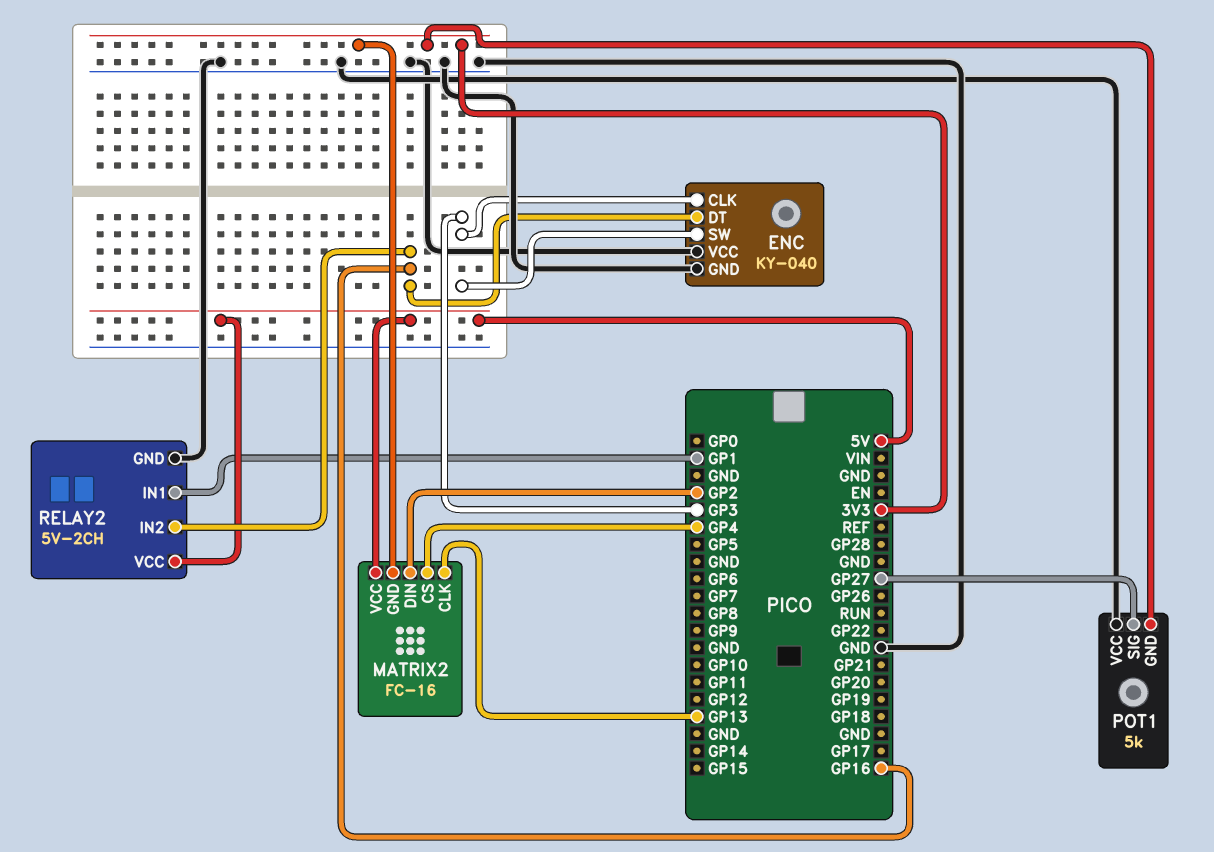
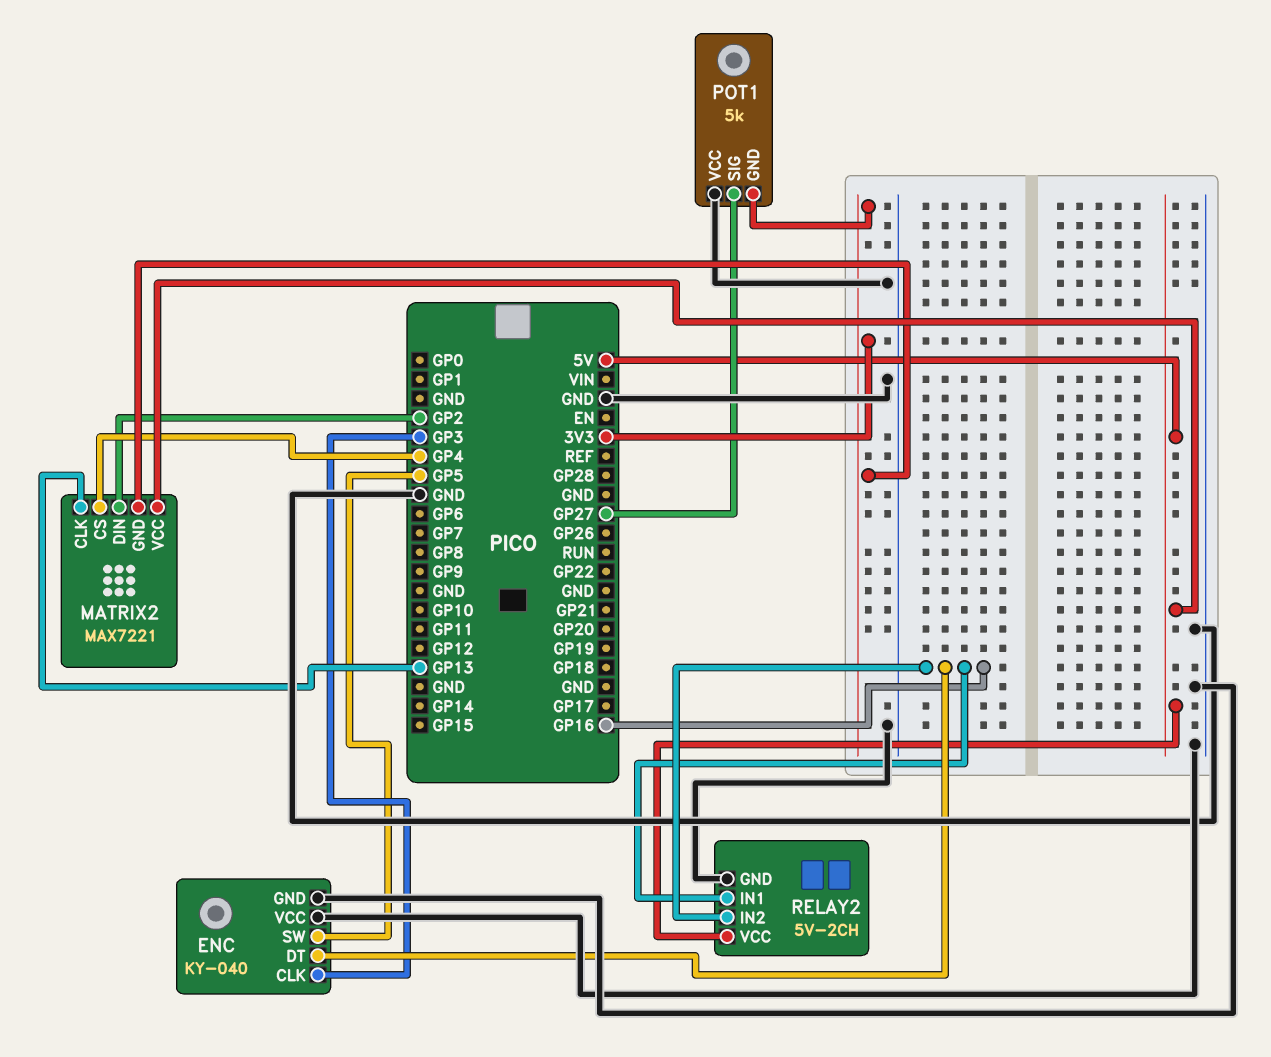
ENC pin SW: GP3 -> GP5
MATRIX2: FC-16 -> MAX7221
RELAY2 pin IN1: GP1 -> GP16

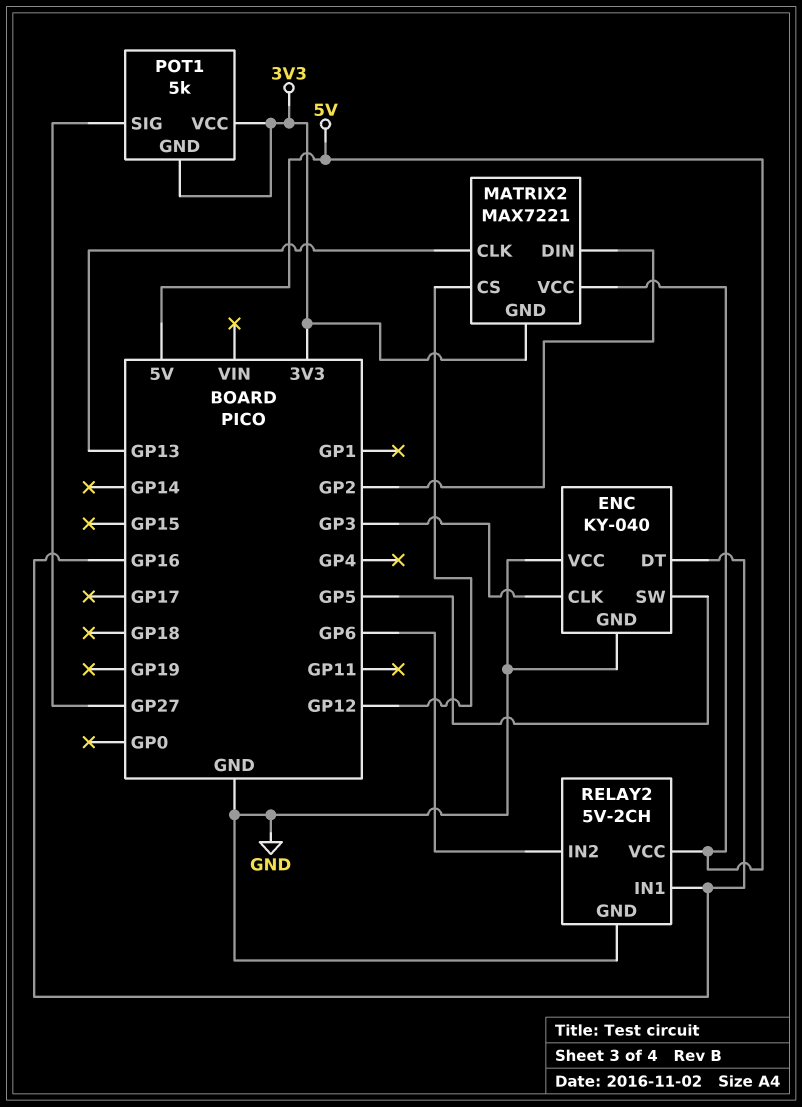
MATRIX2 pin CS: GP4 -> GP12
POT1 pin VCC: GND -> 3V3
RELAY2 pin IN2: GP16 -> GP6

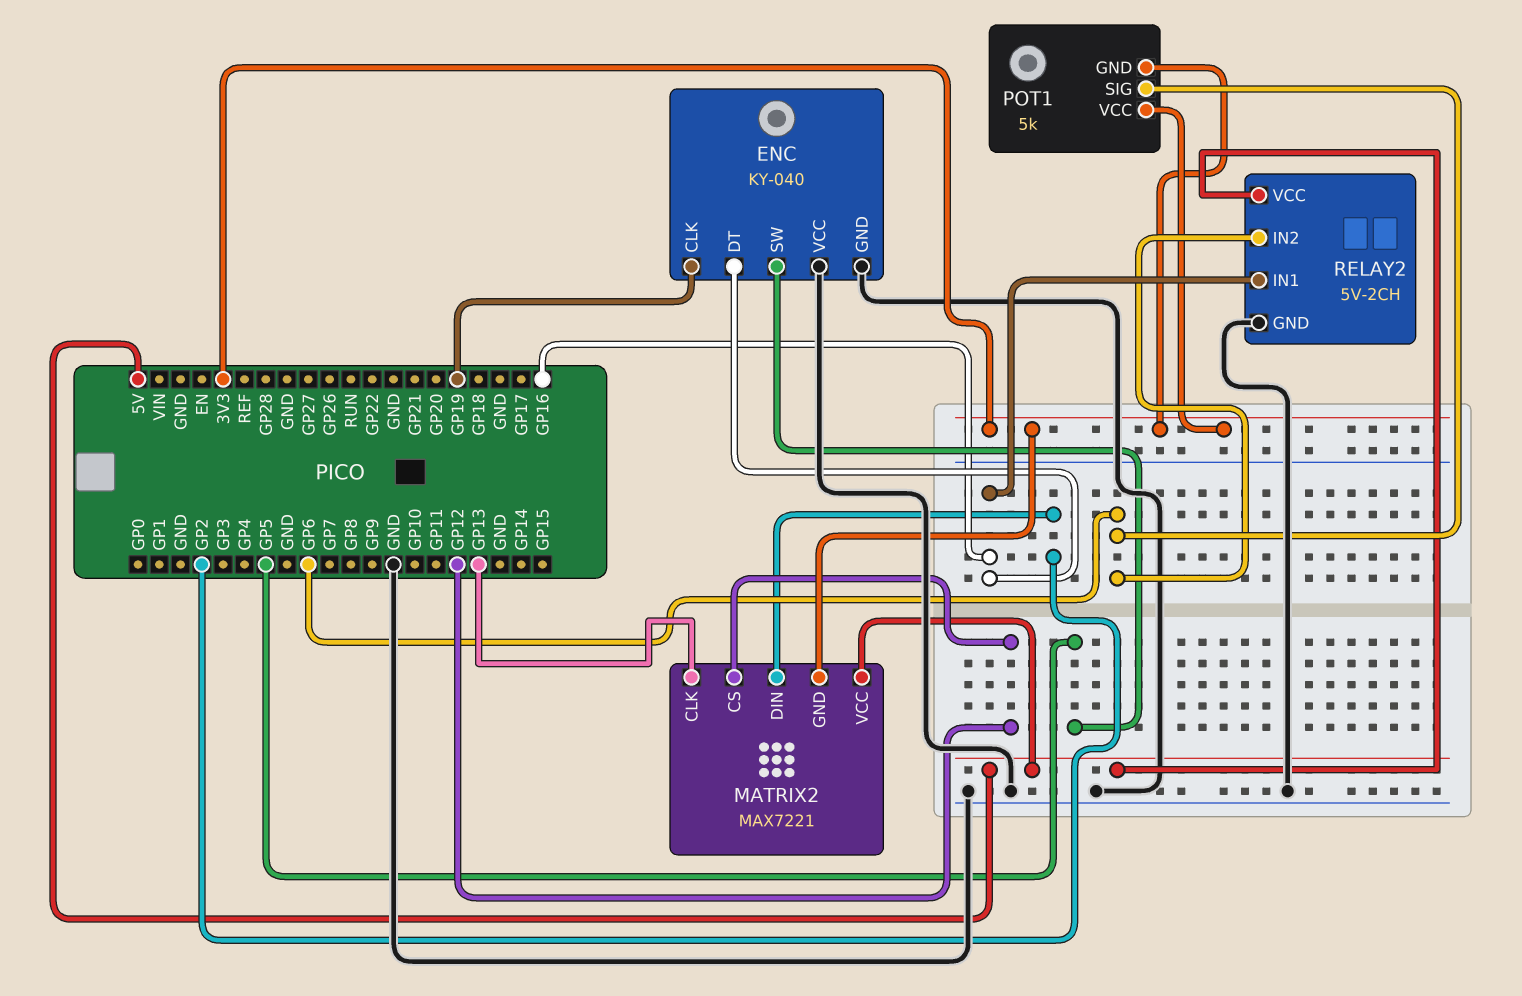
ENC pin CLK: GP3 -> GP19
POT1 pin SIG: GP27 -> GP6

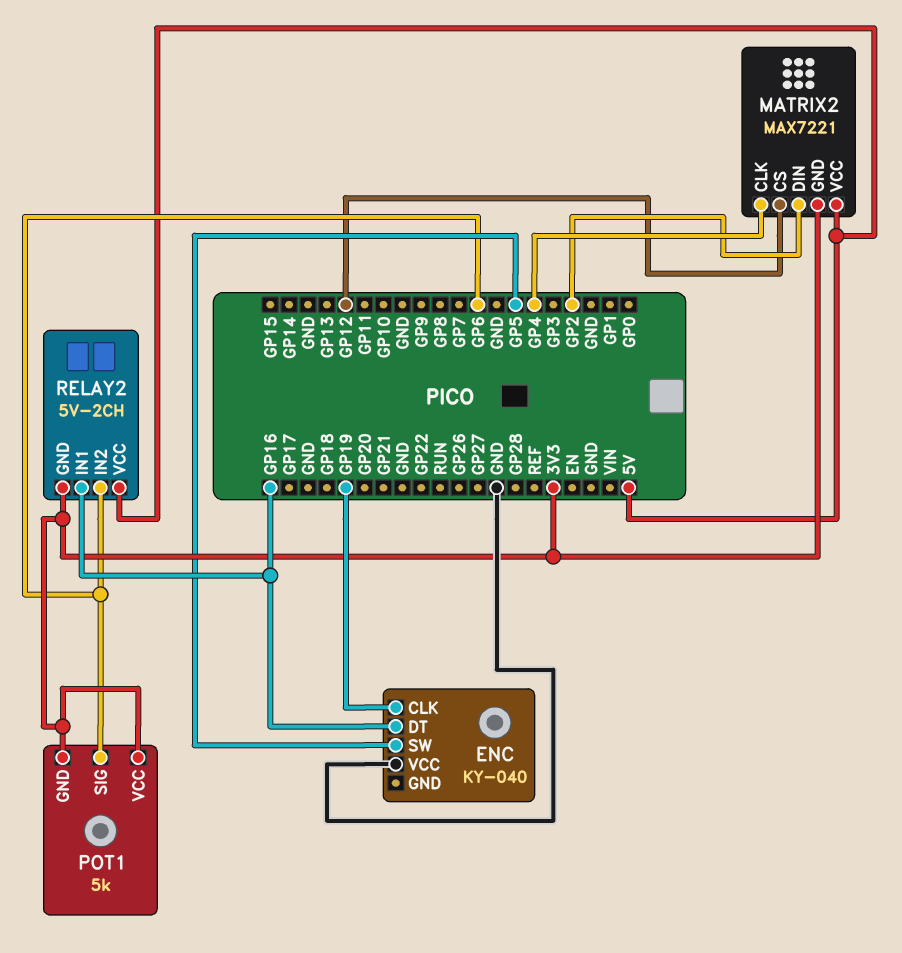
ENC pin GND: GND -> none
MATRIX2 pin CLK: GP13 -> GP4
RELAY2 pin GND: GND -> 3V3

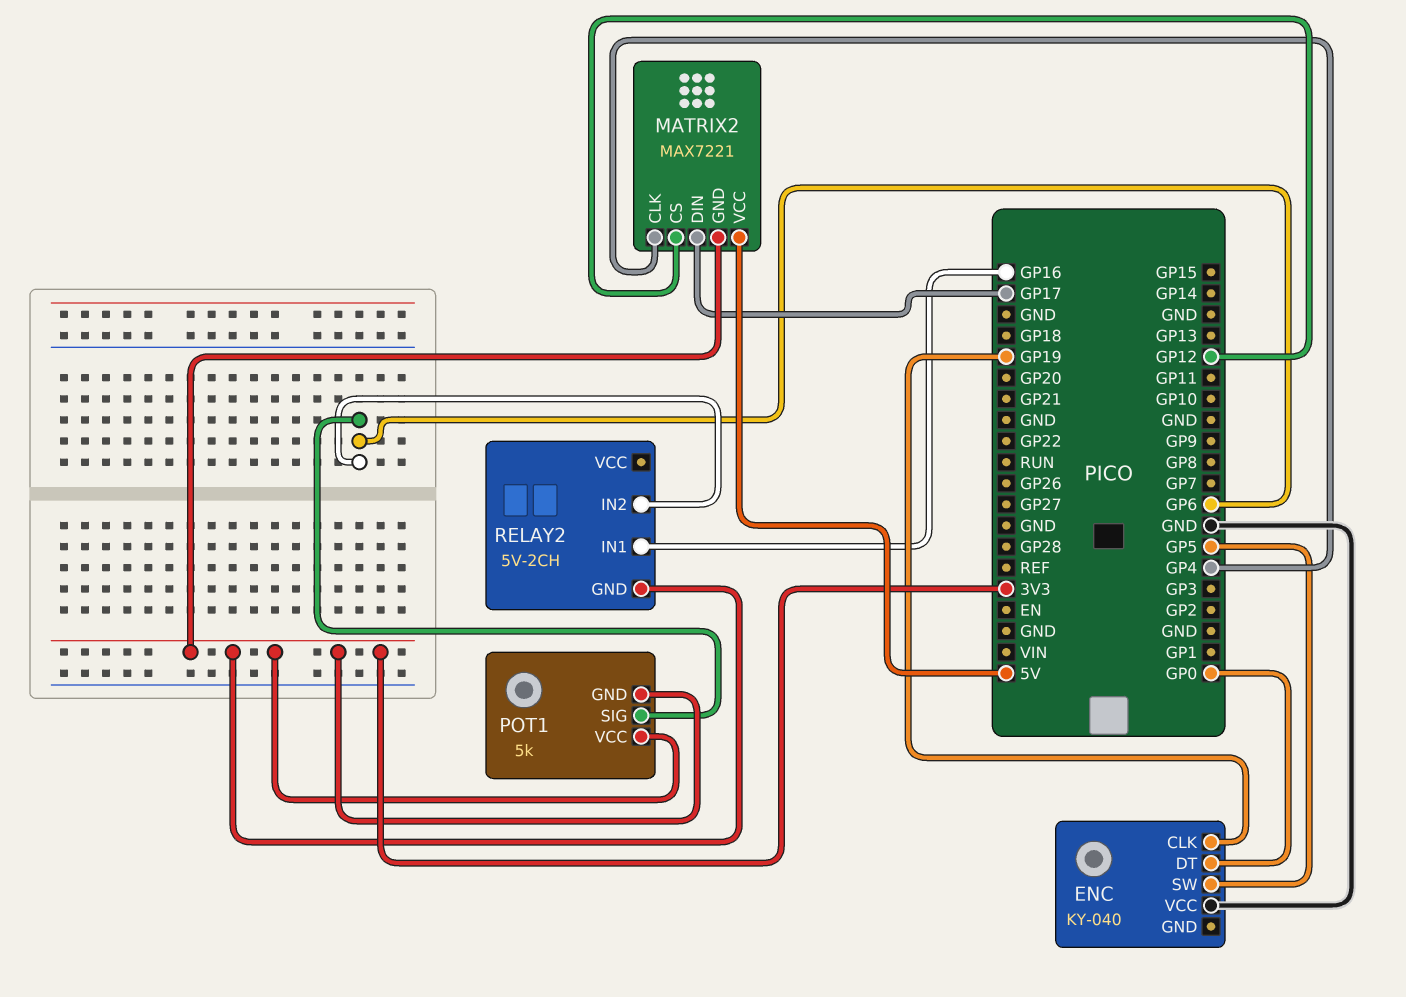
ENC pin DT: GP16 -> GP0
MATRIX2 pin DIN: GP2 -> GP17
RELAY2 pin VCC: 5V -> none

